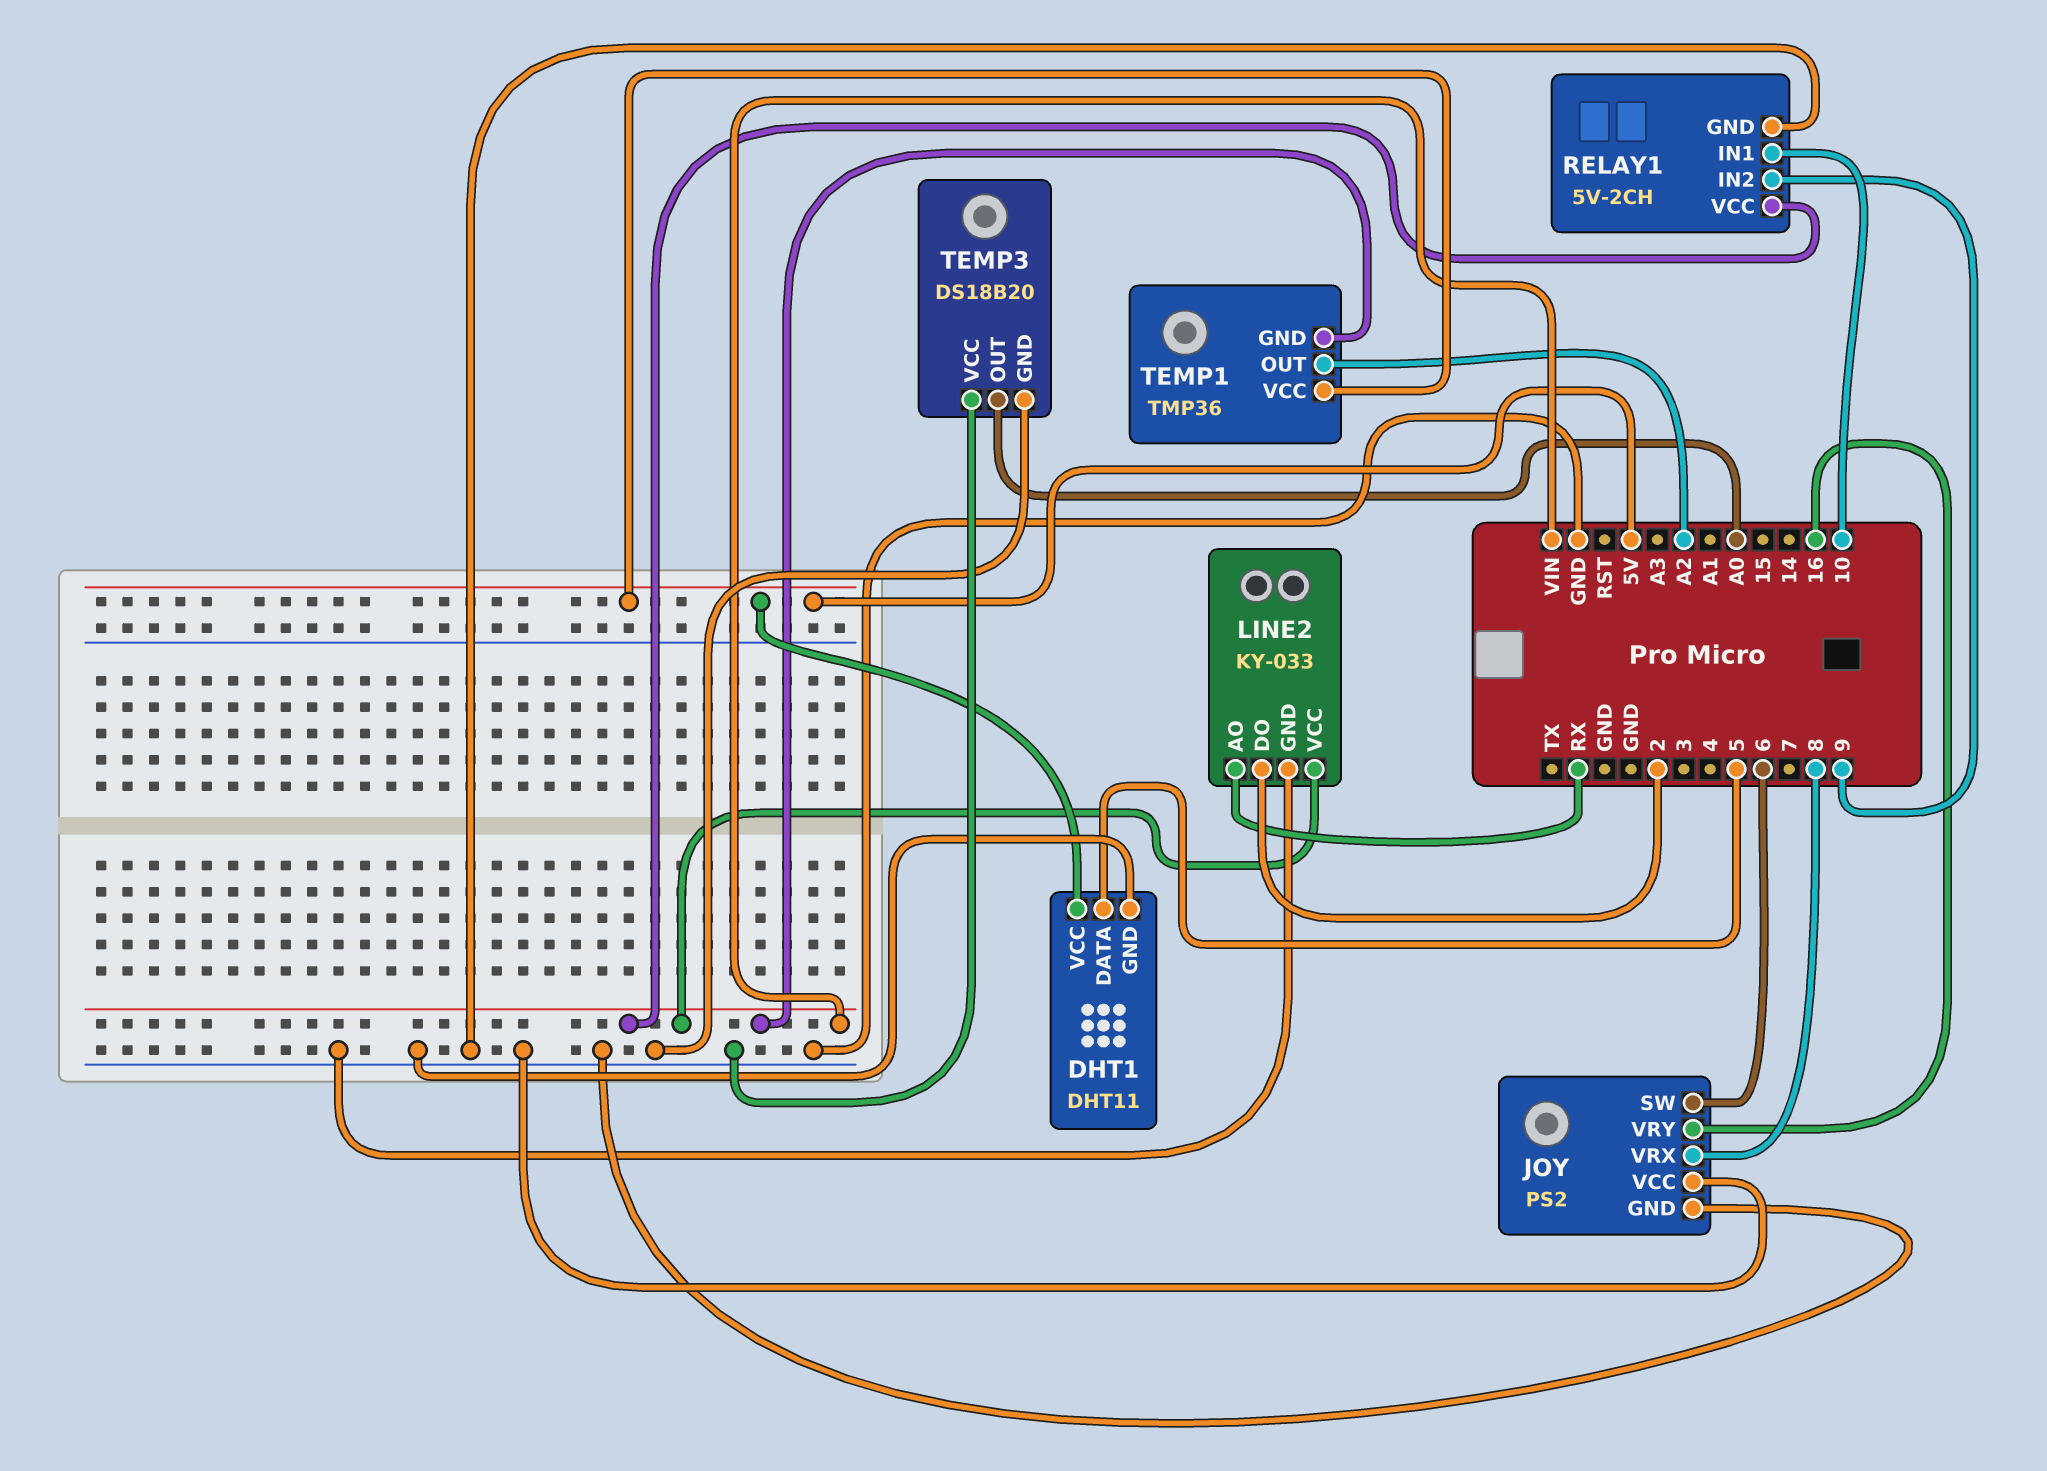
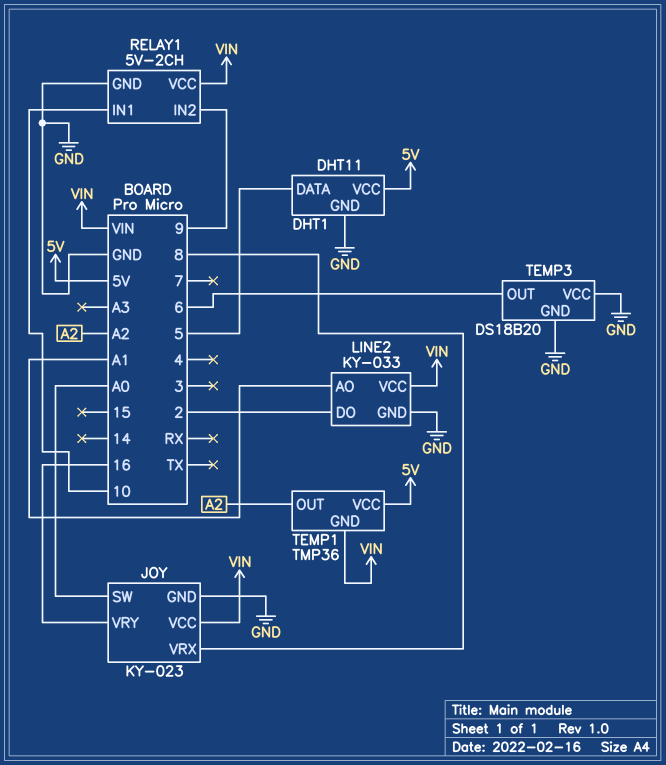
JOY: PS2 -> KY-023
JOY pin SW: 6 -> A0
JOY pin VCC: GND -> VIN
LINE2 pin AO: RX -> A1
TEMP3 pin OUT: A0 -> 6

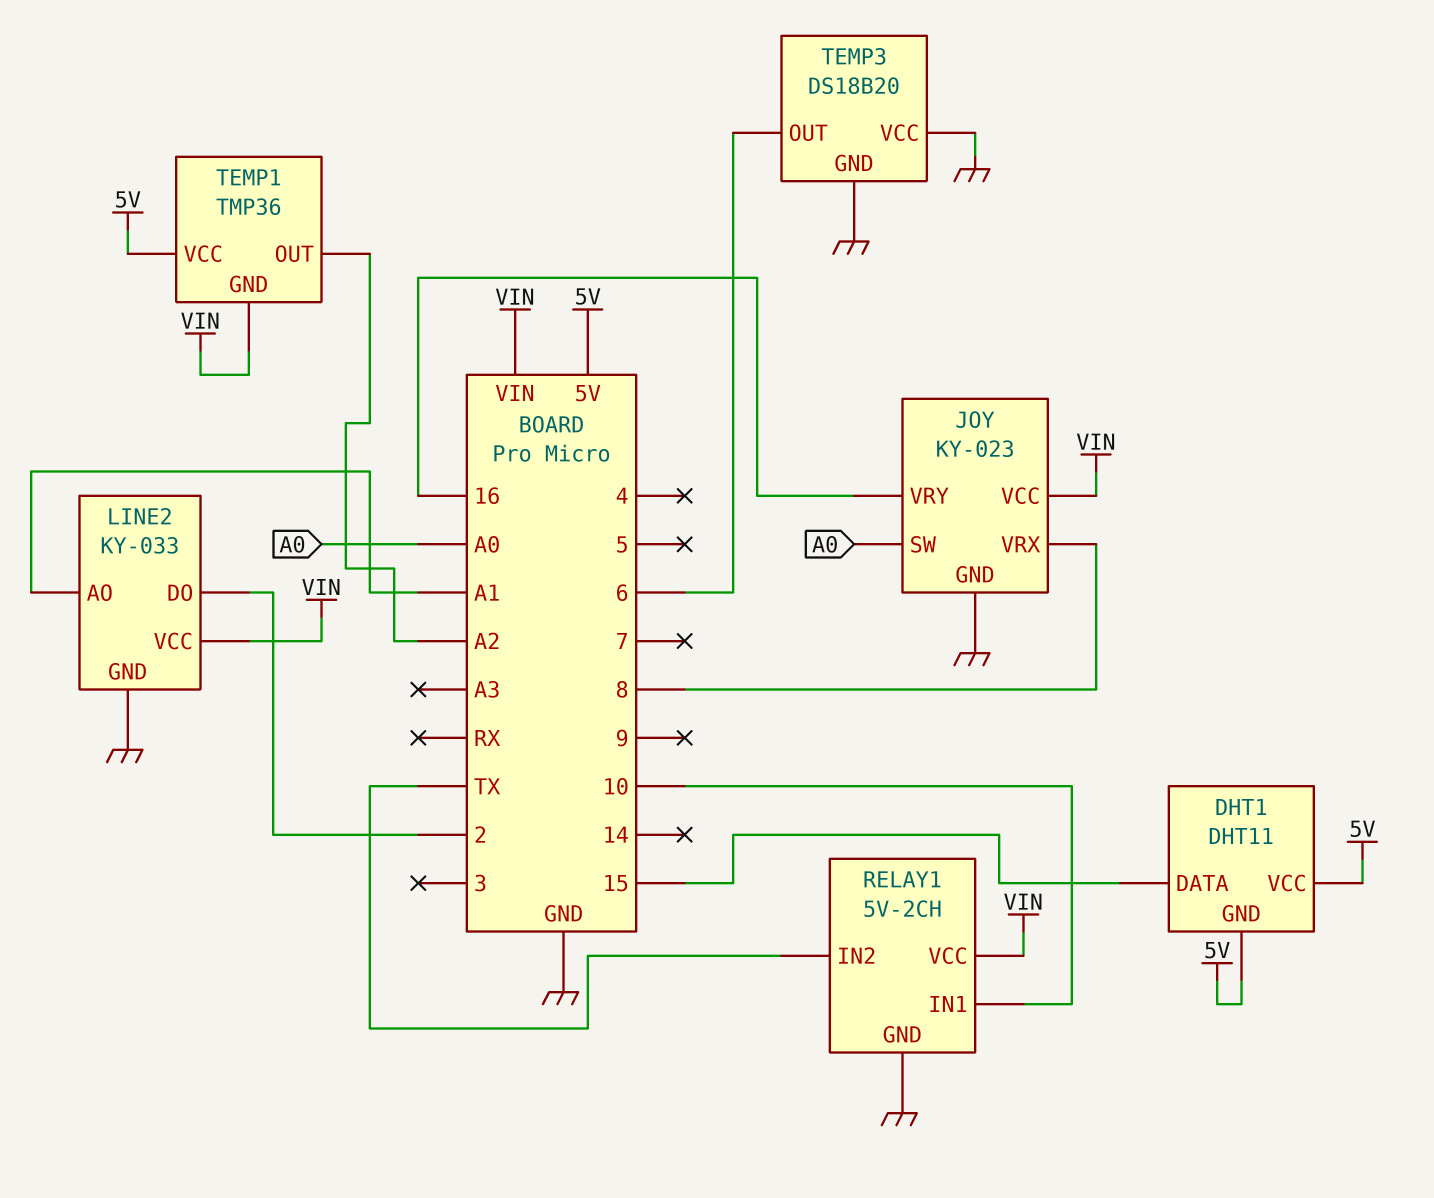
DHT1 pin DATA: 5 -> 15
DHT1 pin GND: GND -> 5V
RELAY1 pin IN2: 9 -> TX

